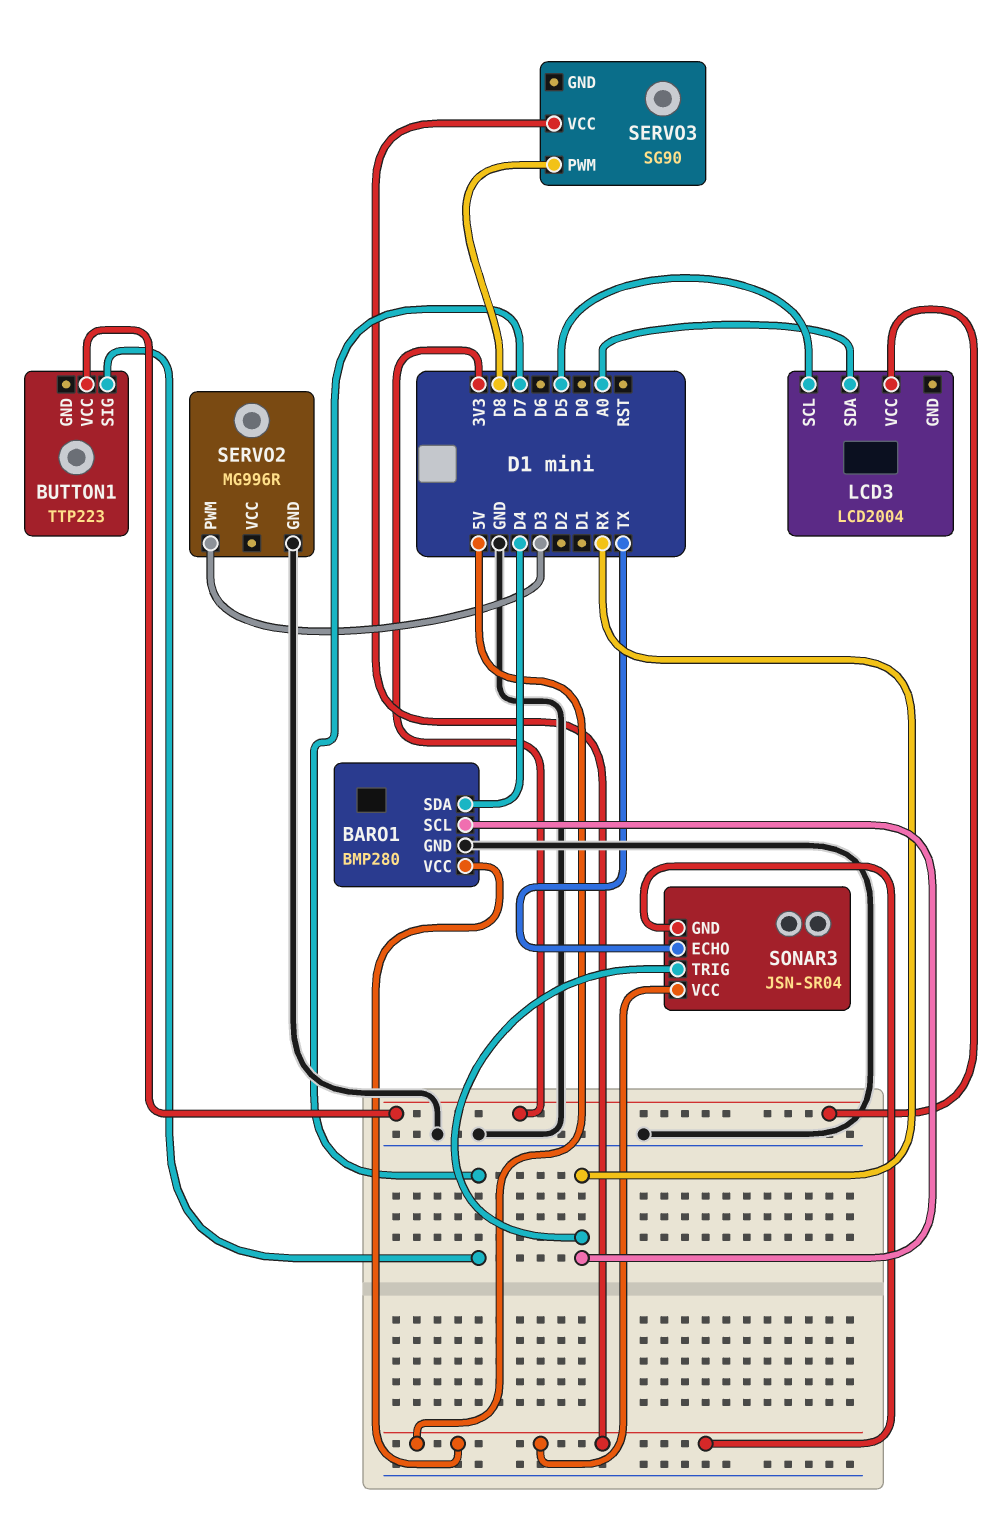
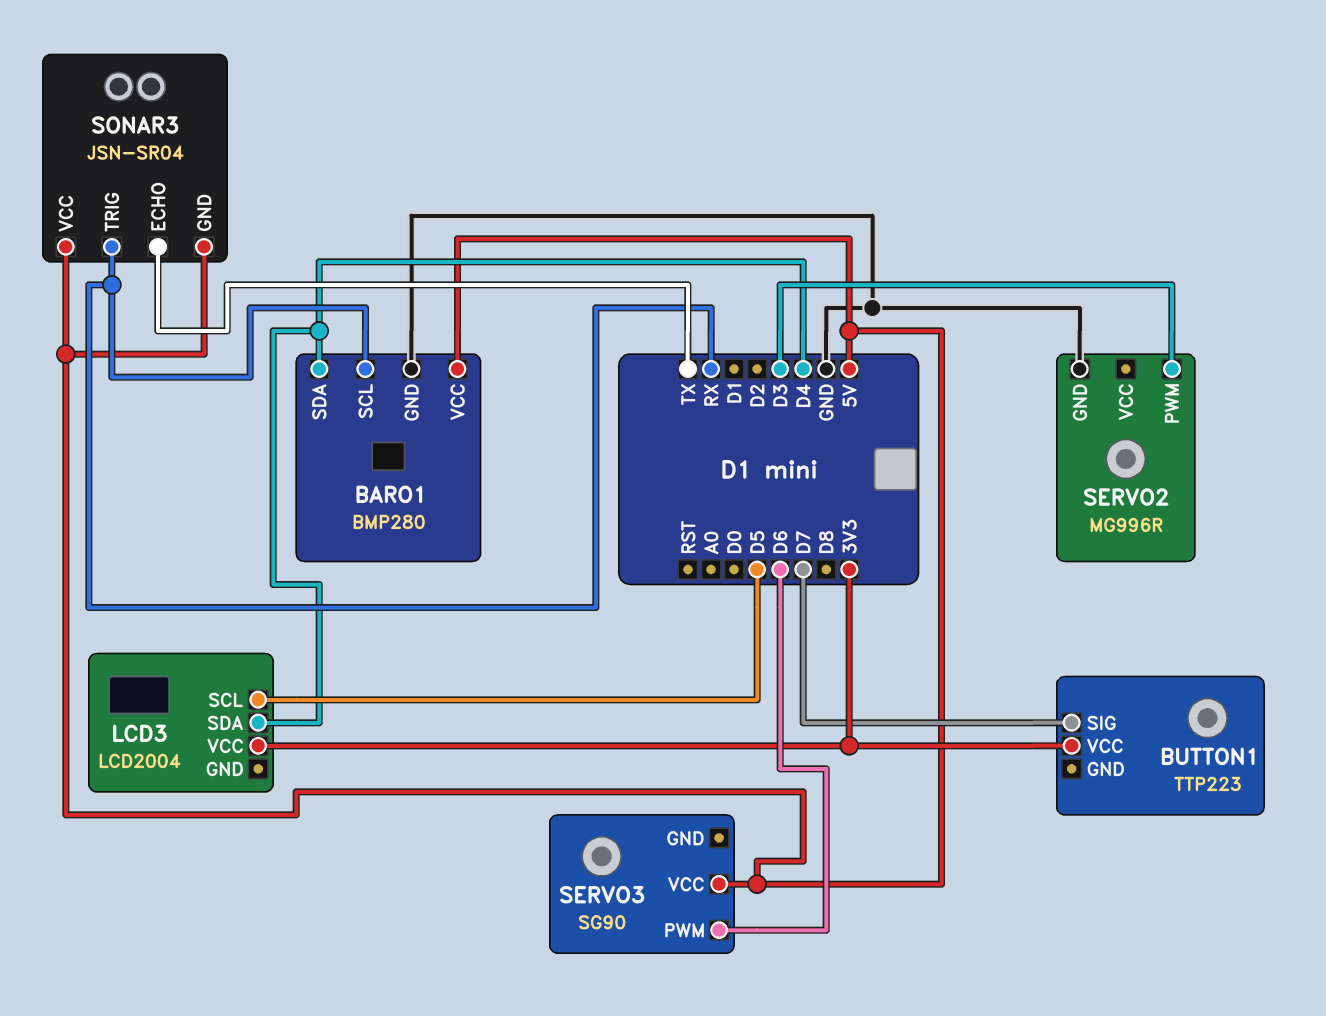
LCD3 pin SDA: A0 -> D4
SERVO3 pin PWM: D8 -> D6

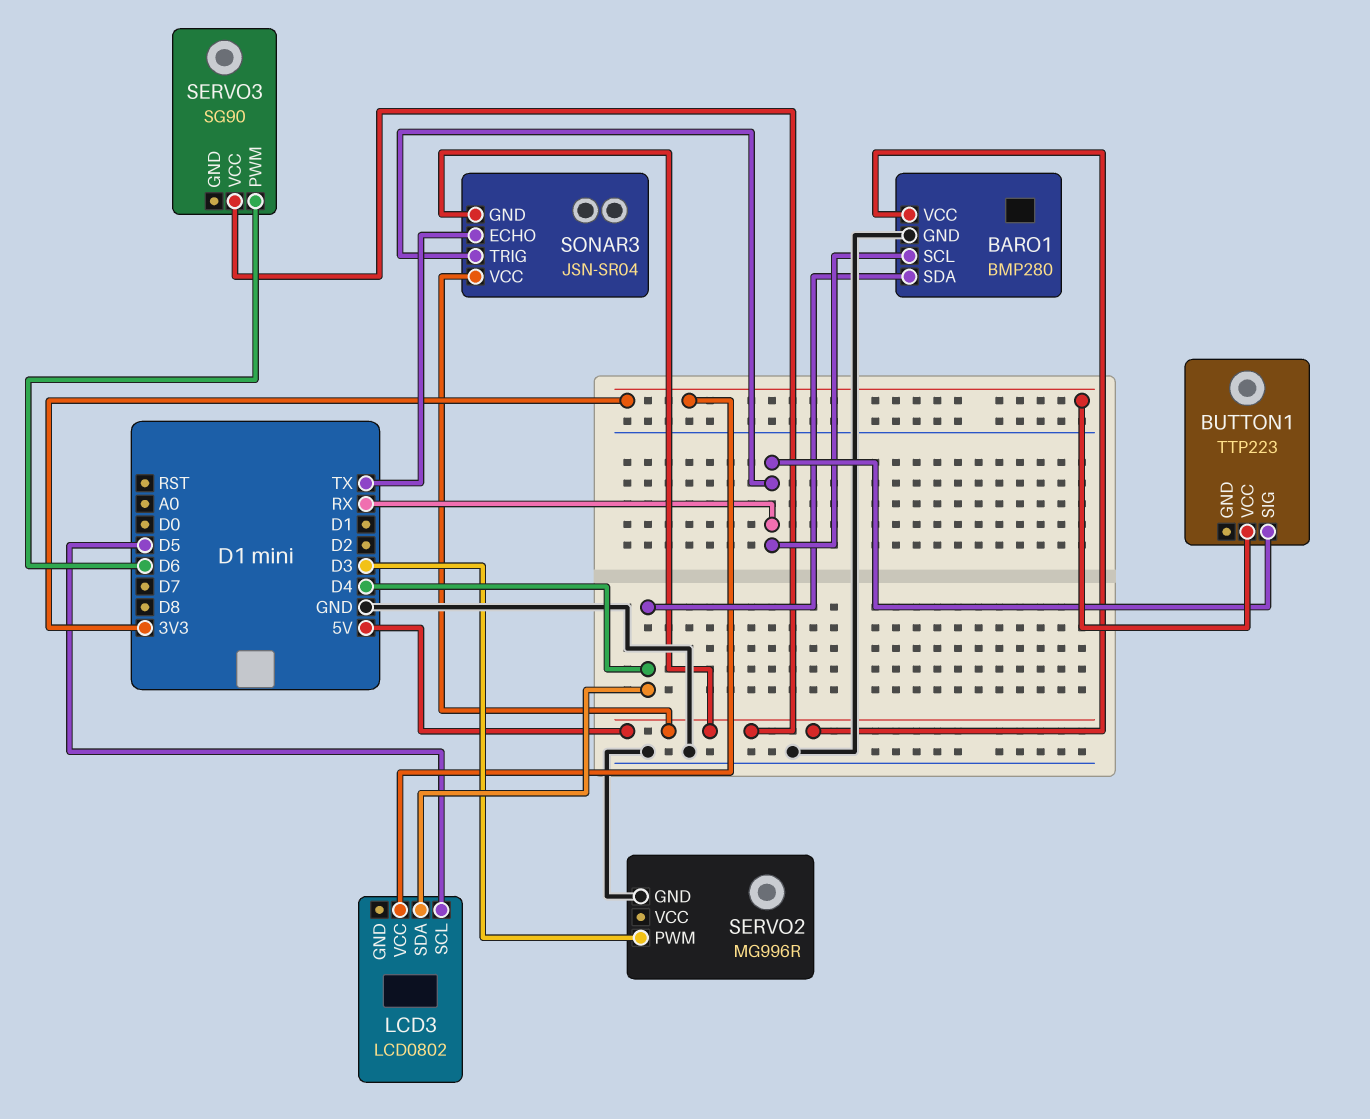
BUTTON1 pin SIG: D7 -> RX
LCD3: LCD2004 -> LCD0802

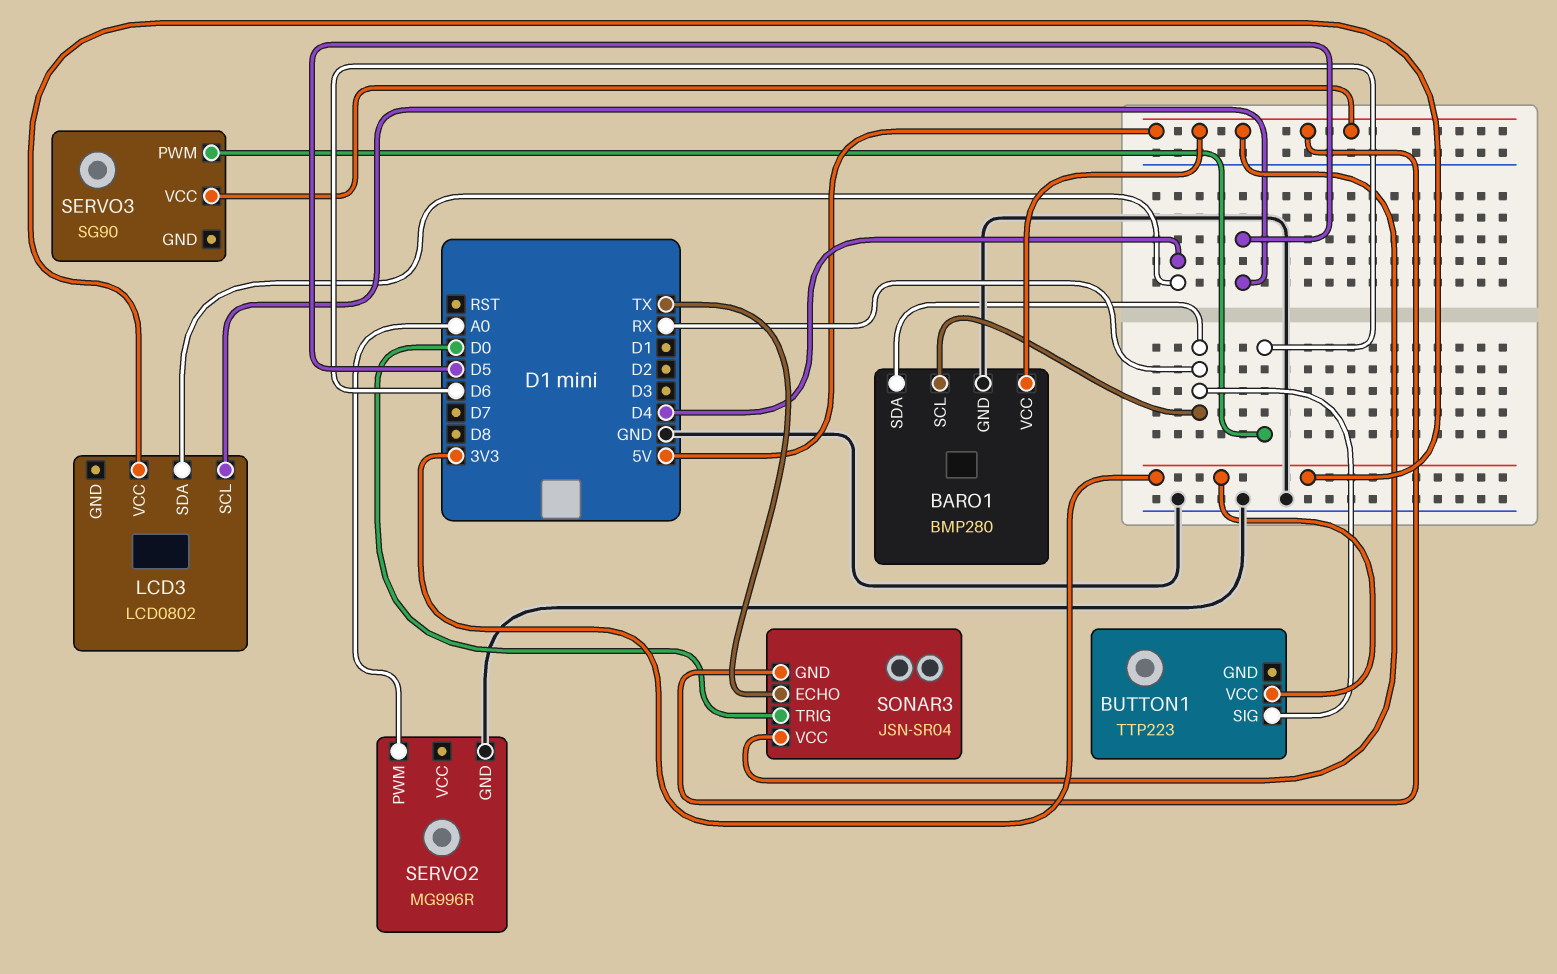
BARO1 pin SDA: D4 -> RX
SERVO2 pin PWM: D3 -> A0
SONAR3 pin TRIG: RX -> D0

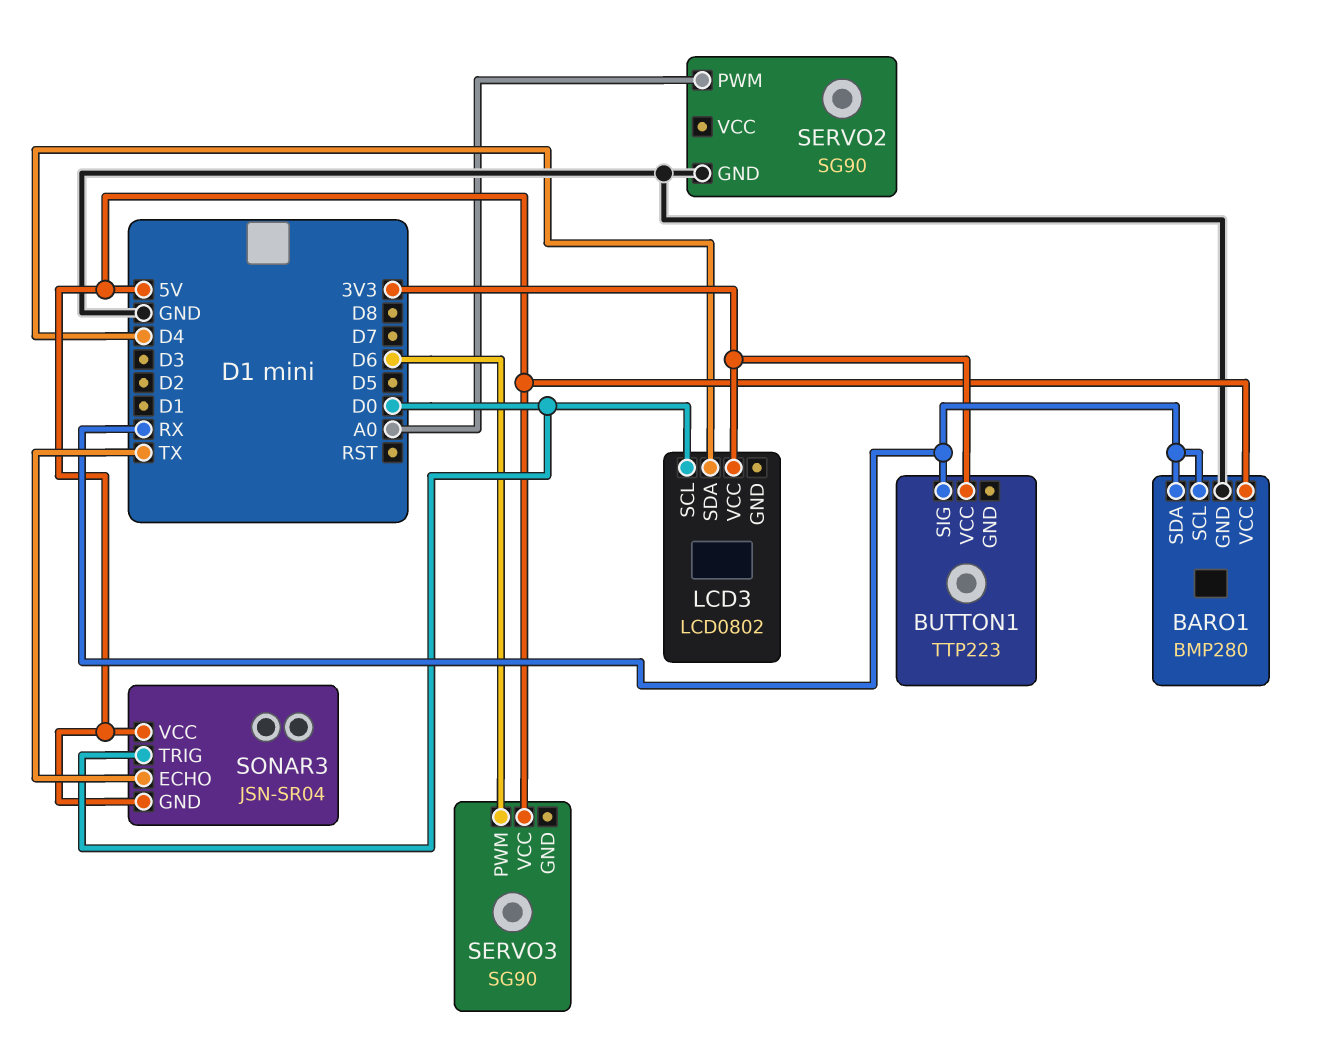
LCD3 pin SCL: D5 -> D0
SERVO2: MG996R -> SG90

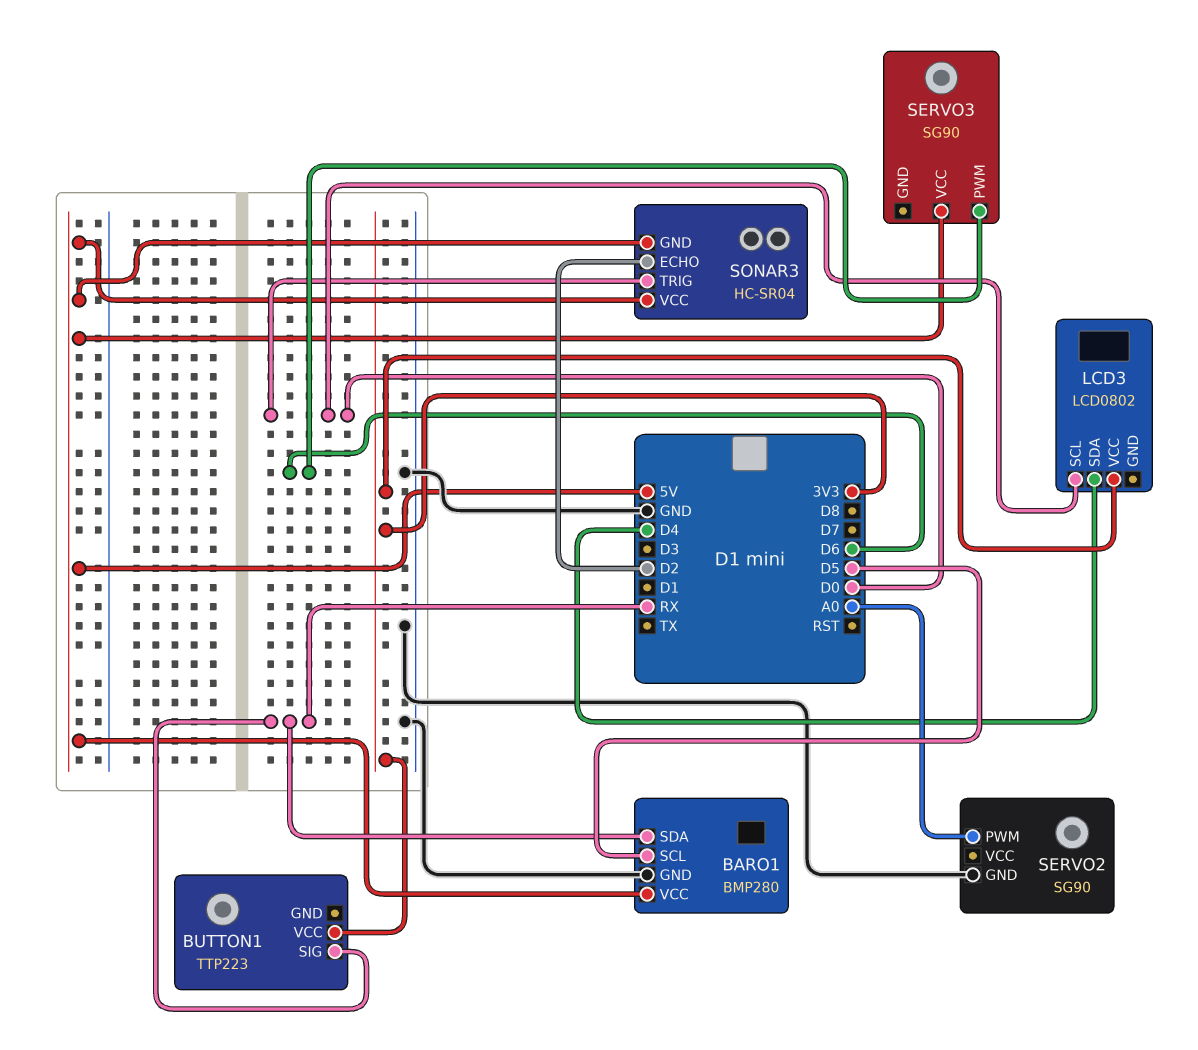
BARO1 pin SCL: RX -> D5
SONAR3: JSN-SR04 -> HC-SR04
SONAR3 pin ECHO: TX -> D2

